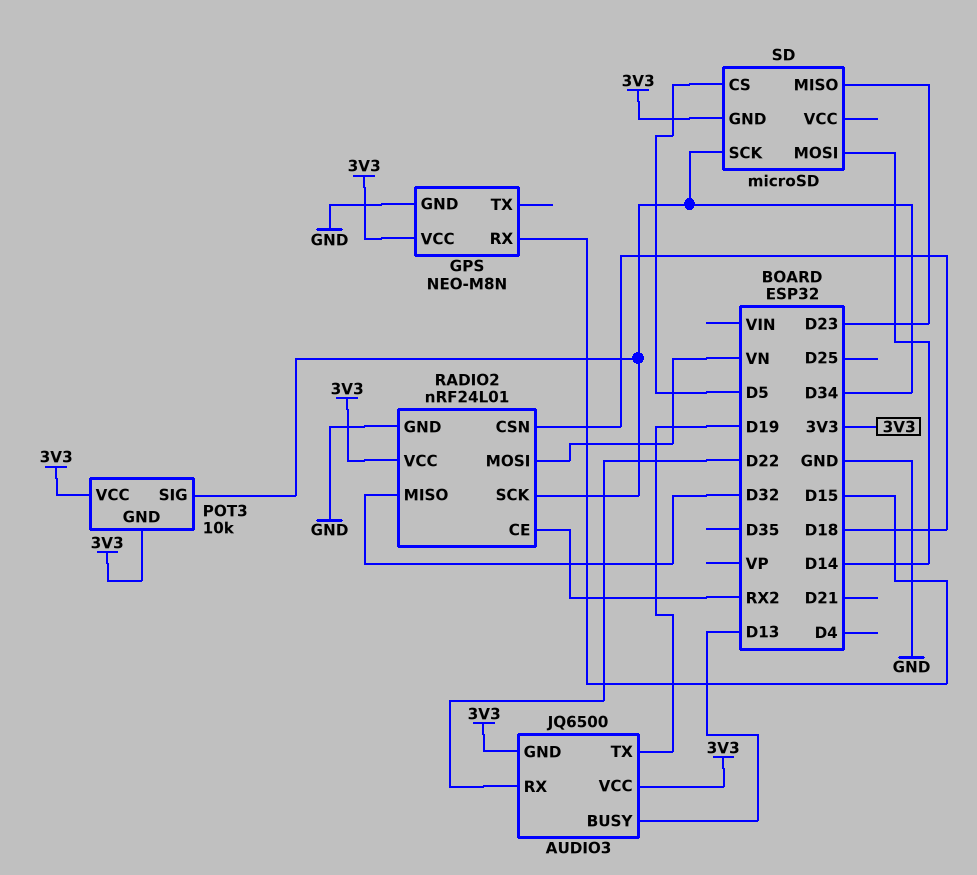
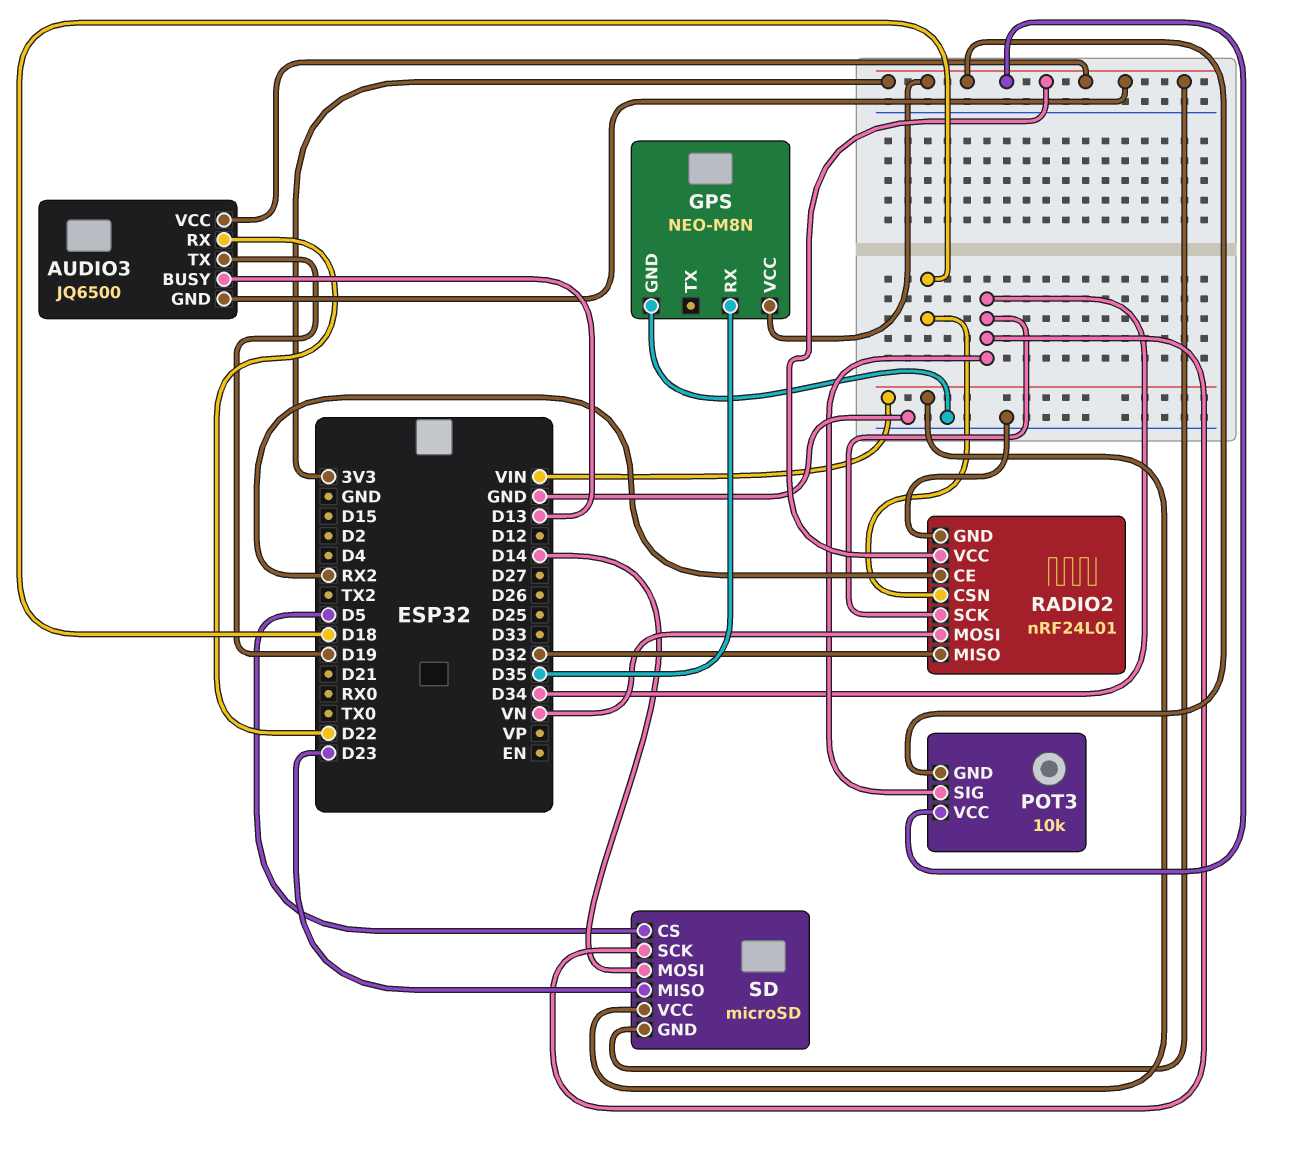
GPS pin RX: D15 -> D35
SD pin VCC: none -> VIN

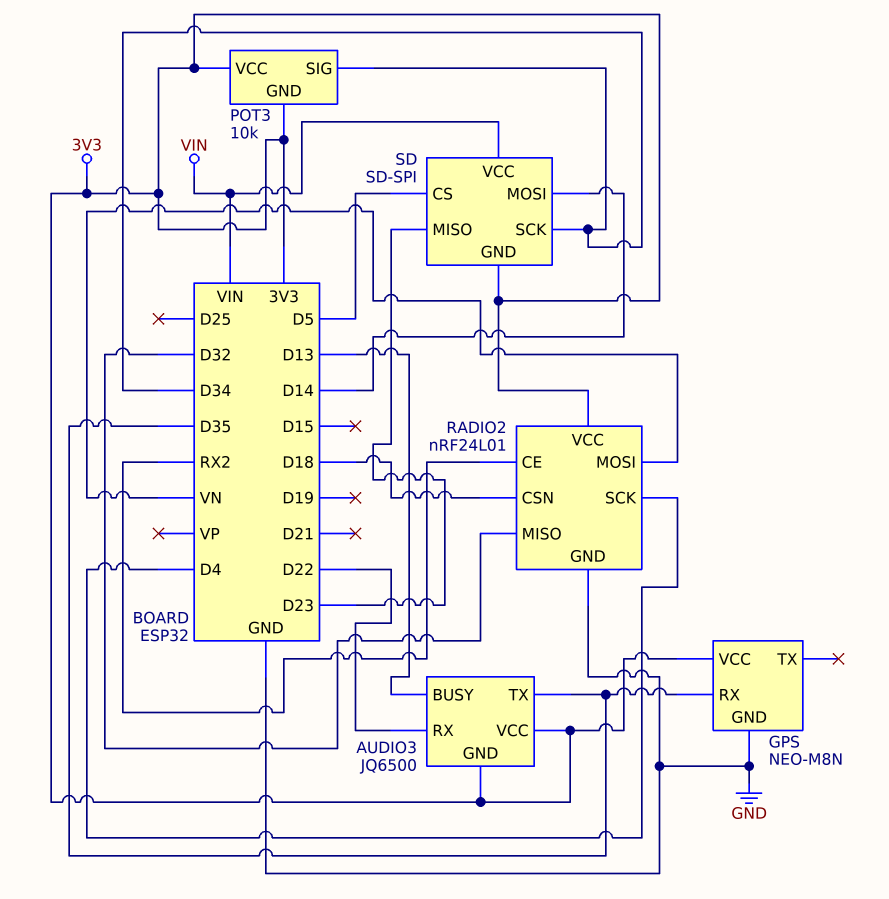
AUDIO3 pin TX: D19 -> D35
RADIO2 pin SCK: D34 -> D4
SD: microSD -> SD-SPI

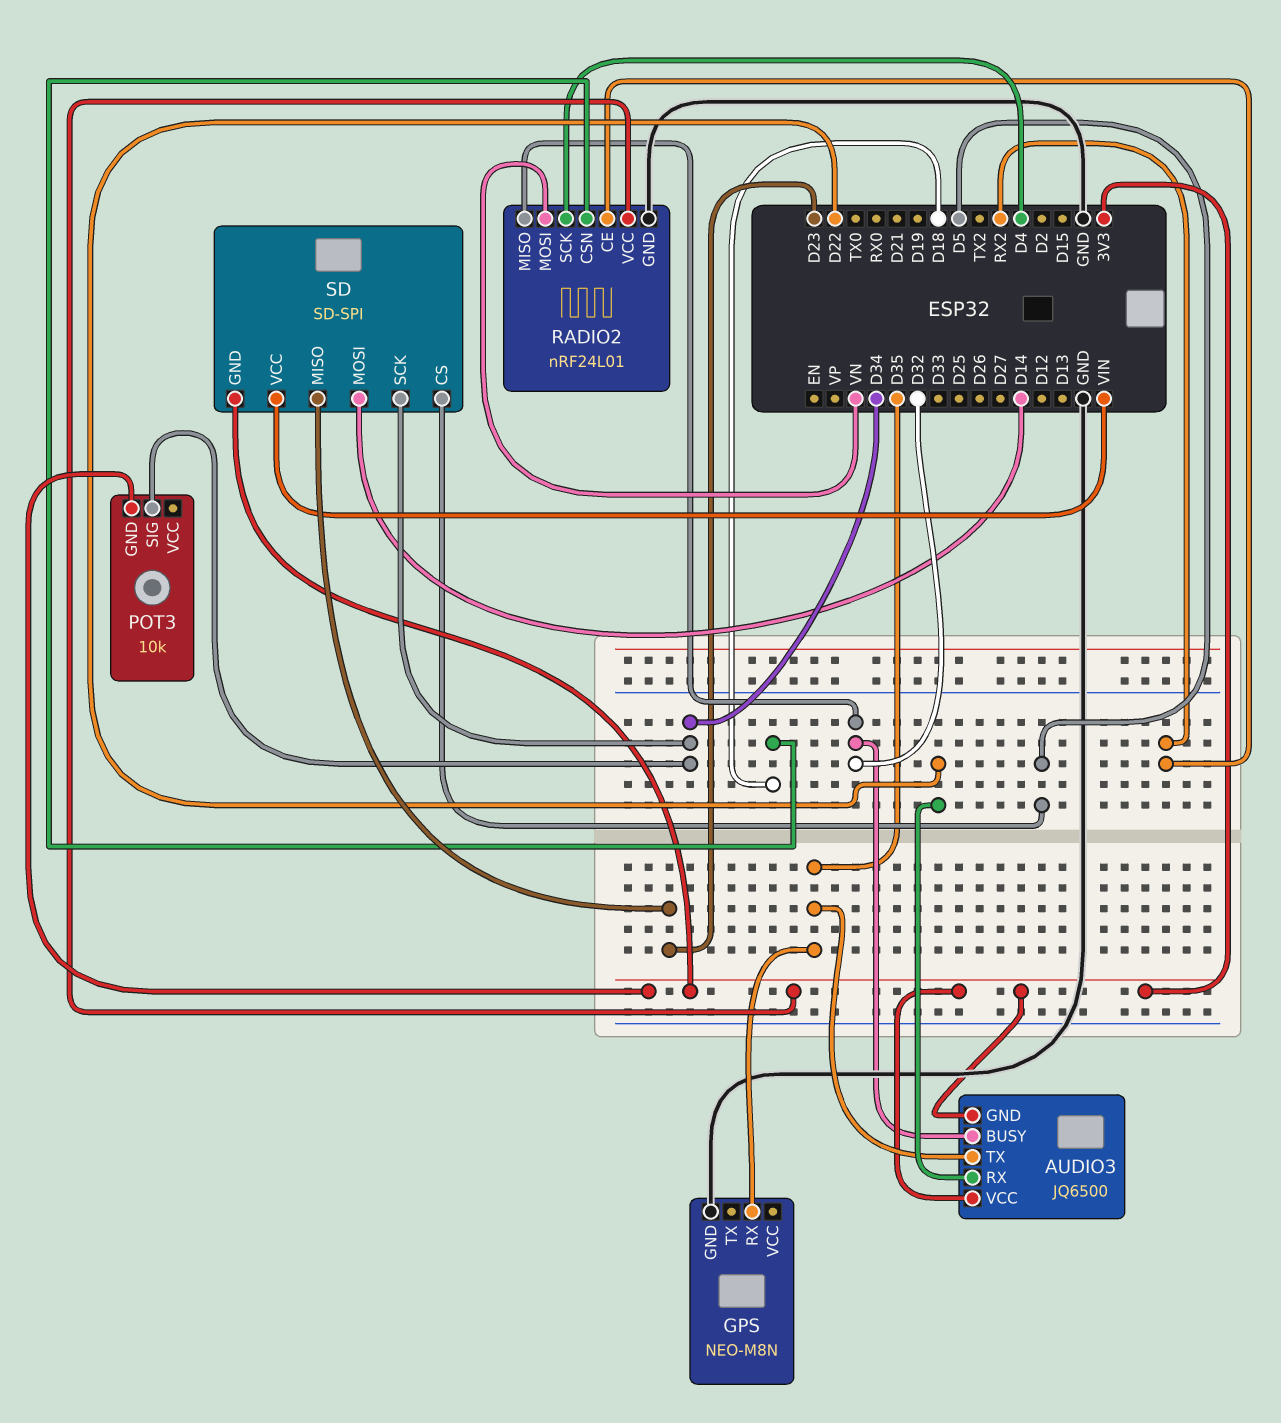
AUDIO3 pin BUSY: D13 -> D32
GPS pin VCC: 3V3 -> none
POT3 pin VCC: 3V3 -> none

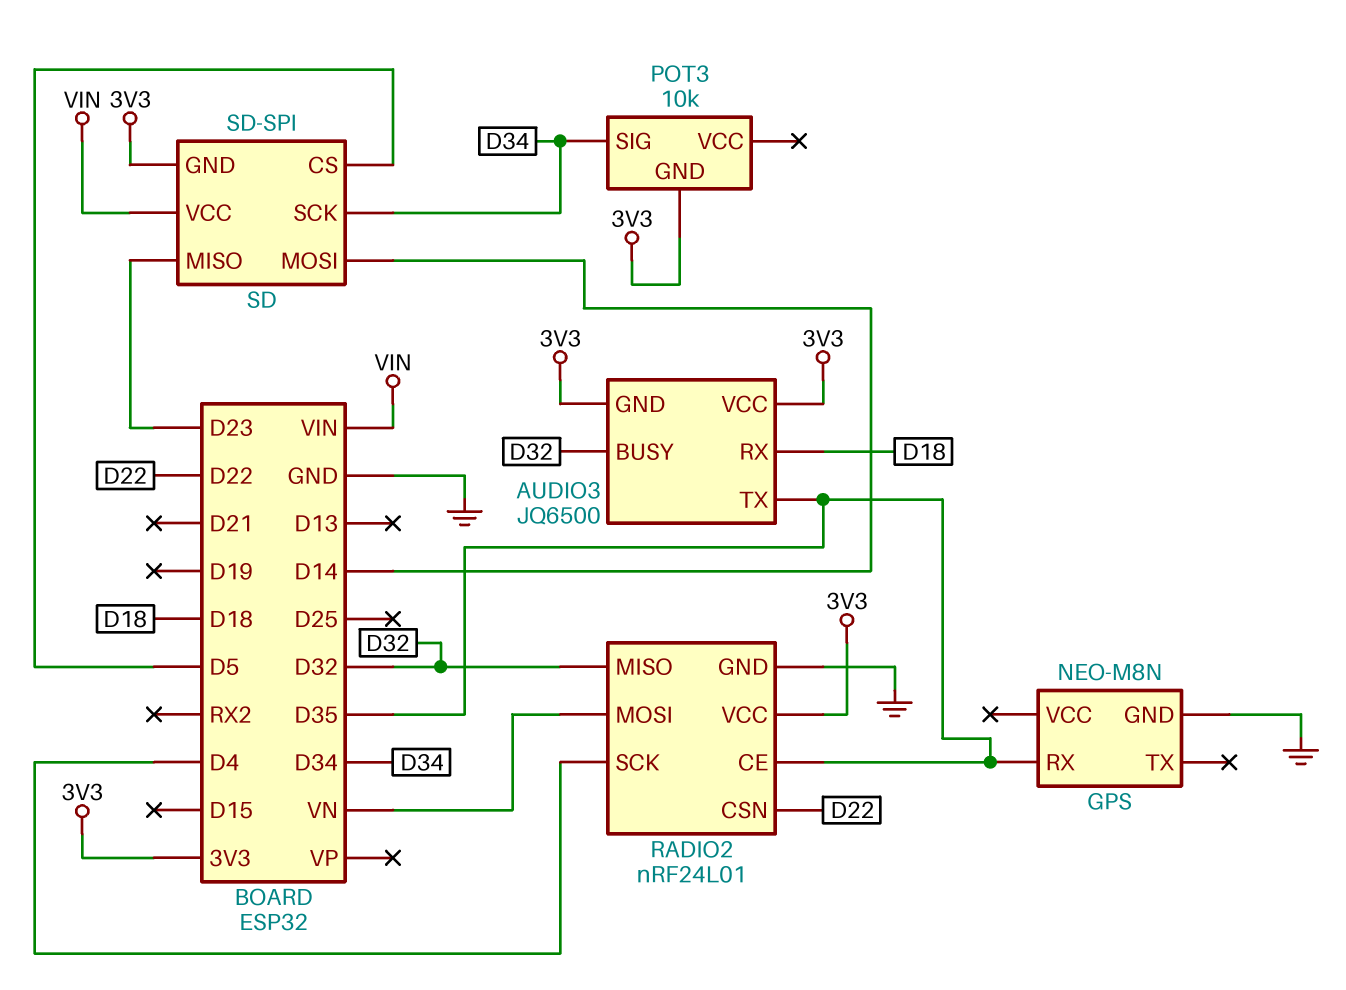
AUDIO3 pin RX: D22 -> D18
RADIO2 pin CE: RX2 -> D35
RADIO2 pin CSN: D18 -> D22

